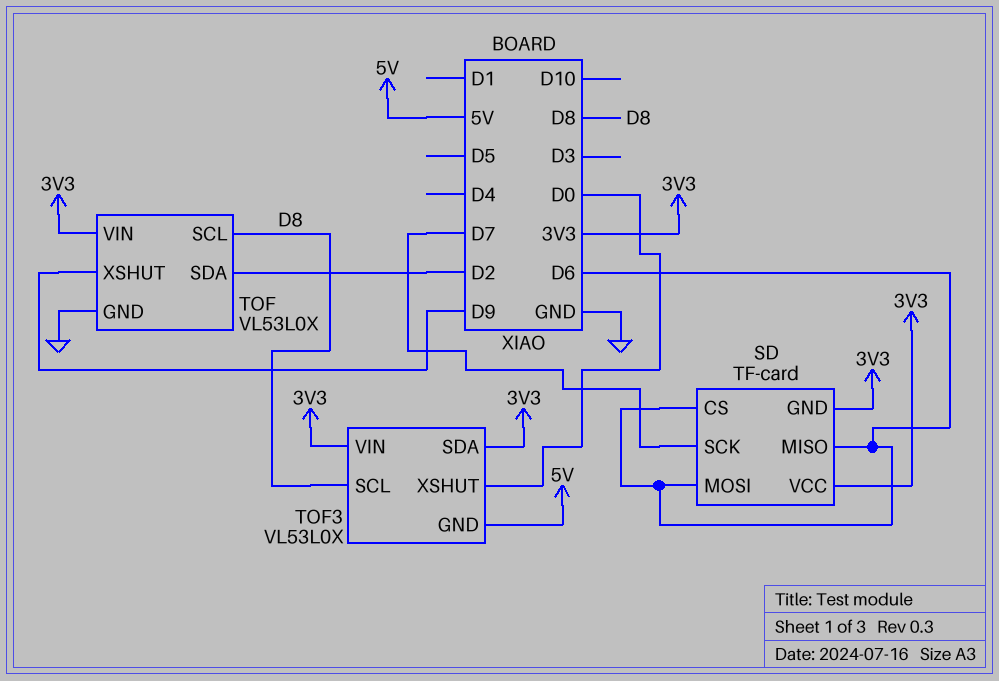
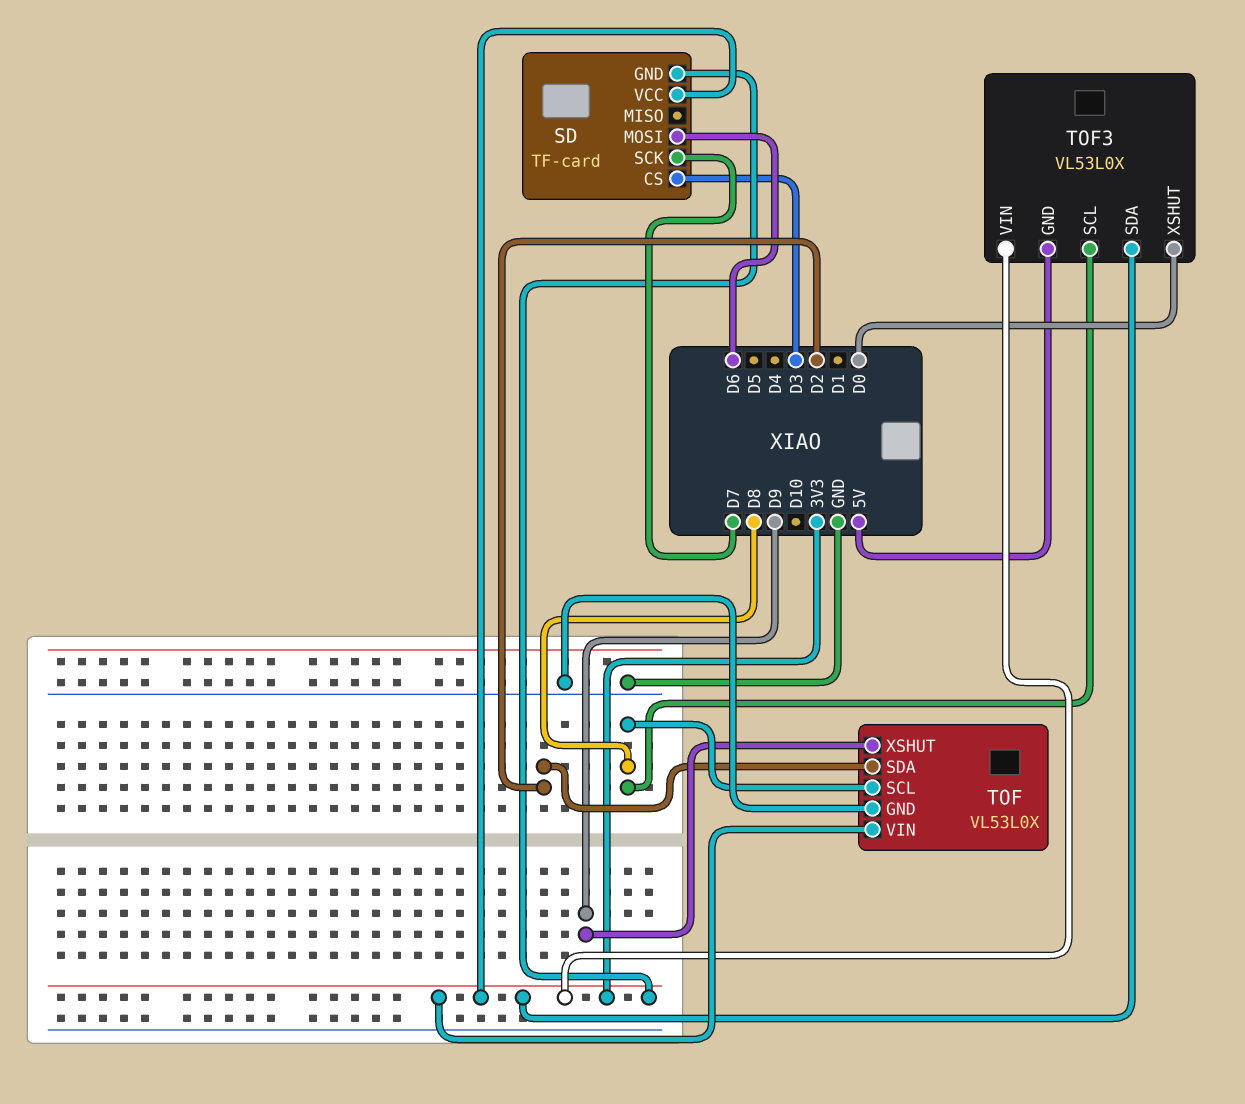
SD pin CS: D6 -> D3
SD pin MISO: D6 -> none

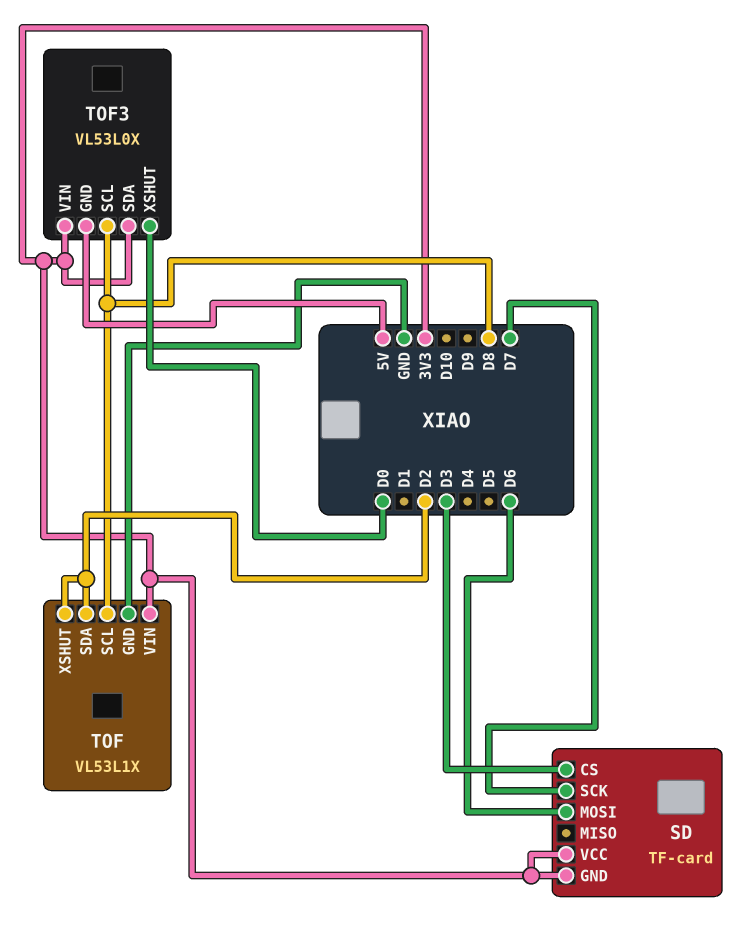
TOF: VL53L0X -> VL53L1X
TOF pin XSHUT: D9 -> D2

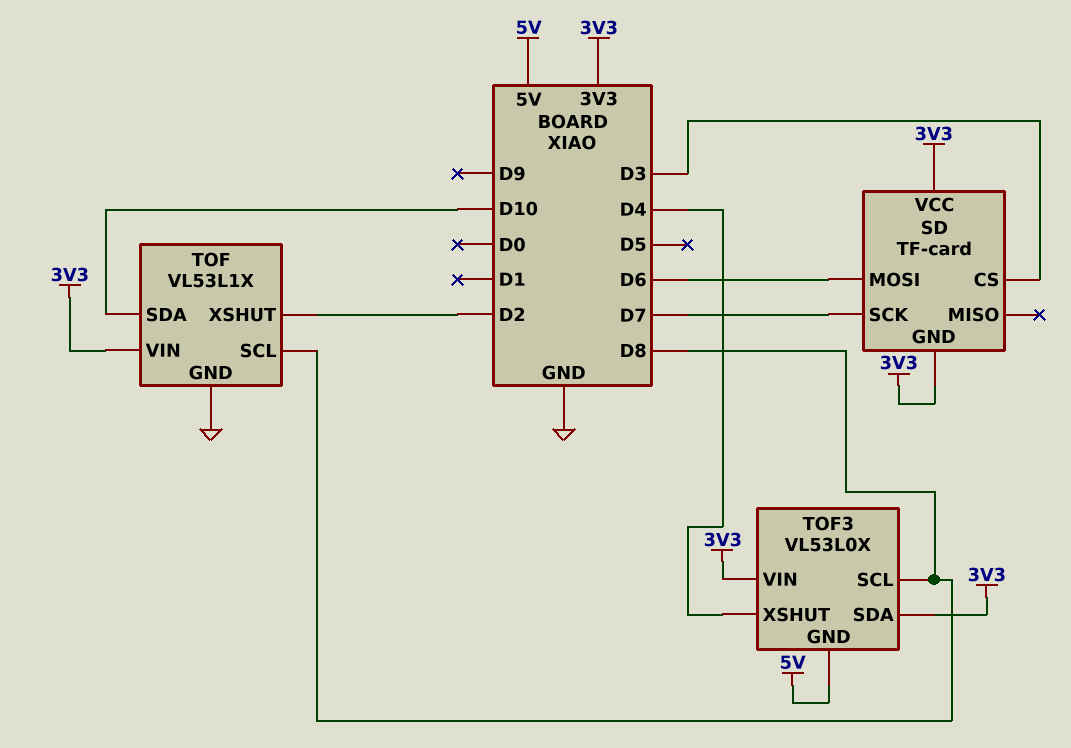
TOF pin SDA: D2 -> D10
TOF3 pin XSHUT: D0 -> D4

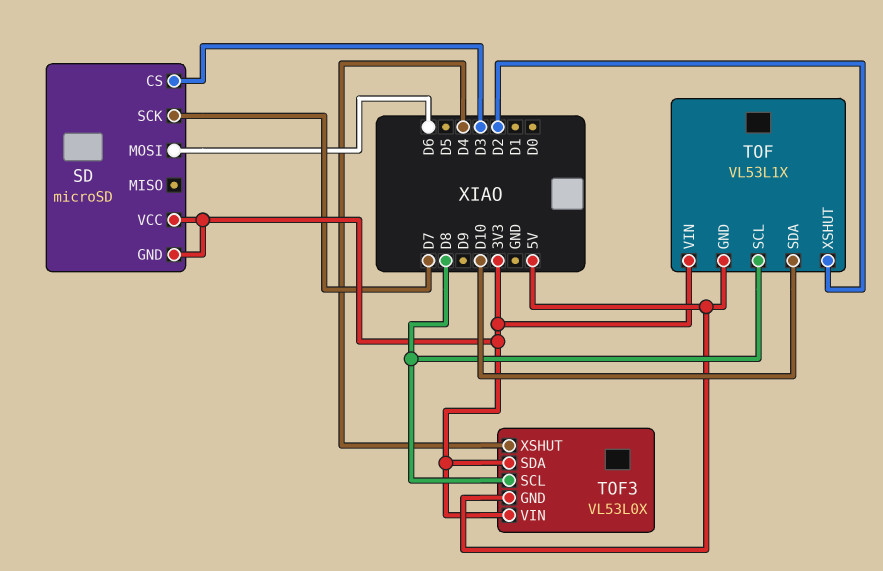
SD: TF-card -> microSD
TOF pin GND: GND -> 5V

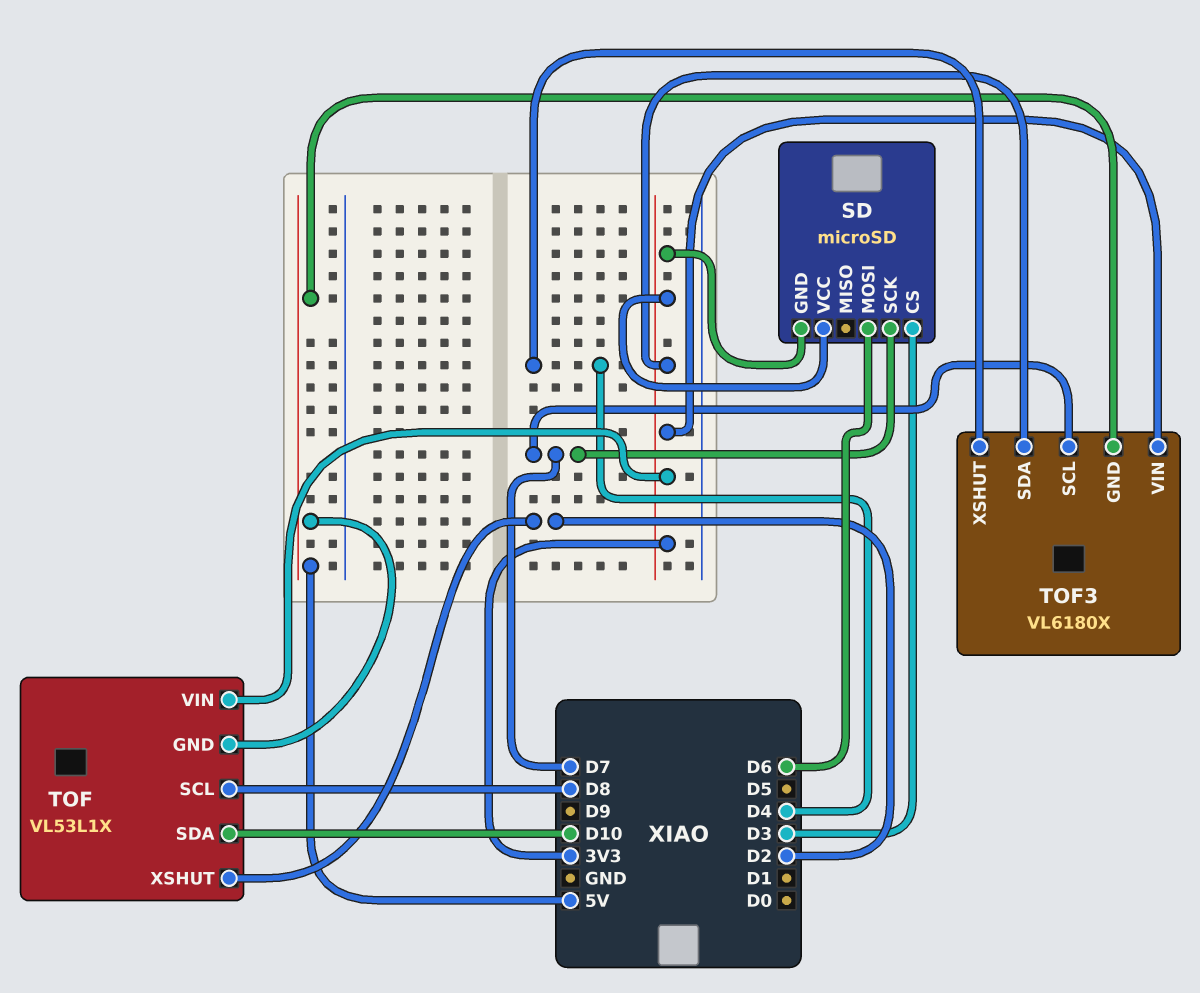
TOF3: VL53L0X -> VL6180X
TOF3 pin SCL: D8 -> D7

